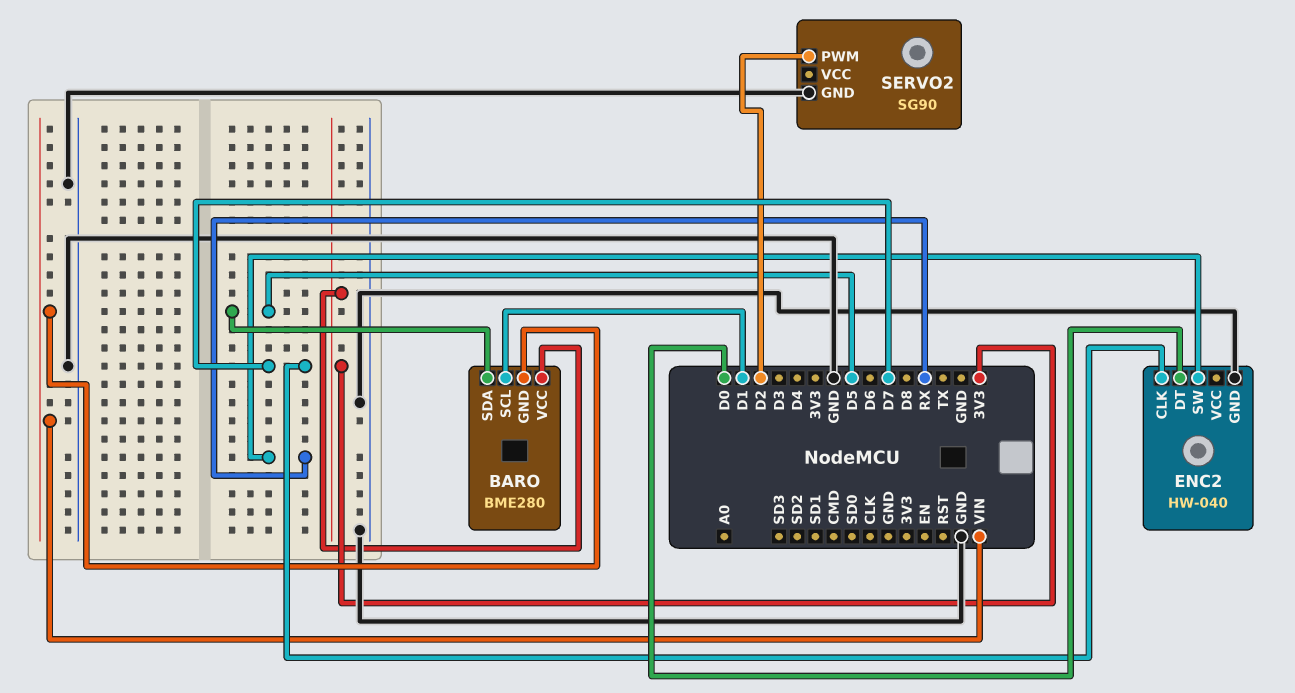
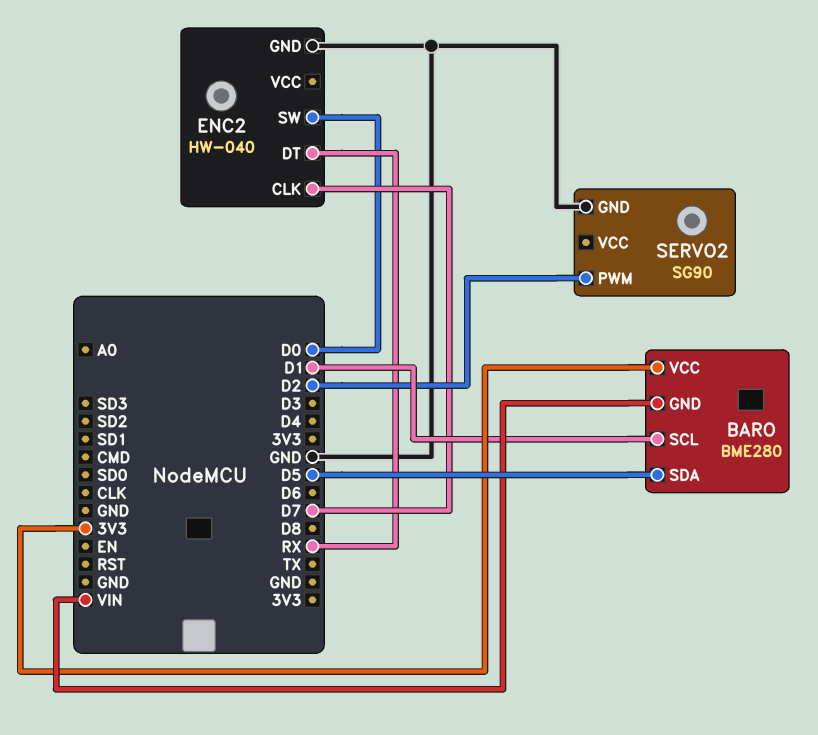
ENC2 pin DT: D0 -> RX
ENC2 pin SW: RX -> D0

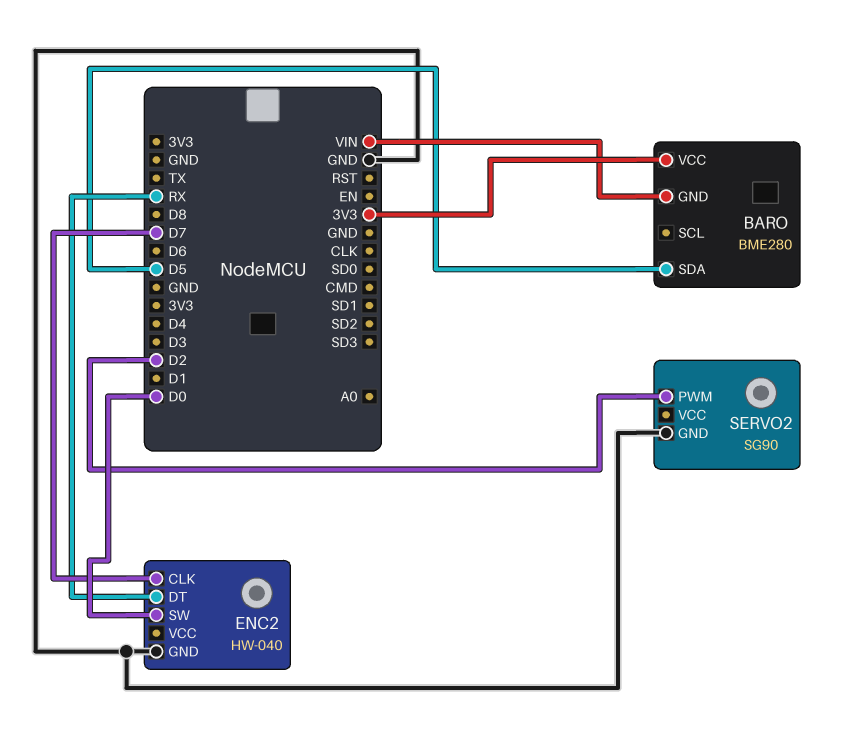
BARO pin SCL: D1 -> none

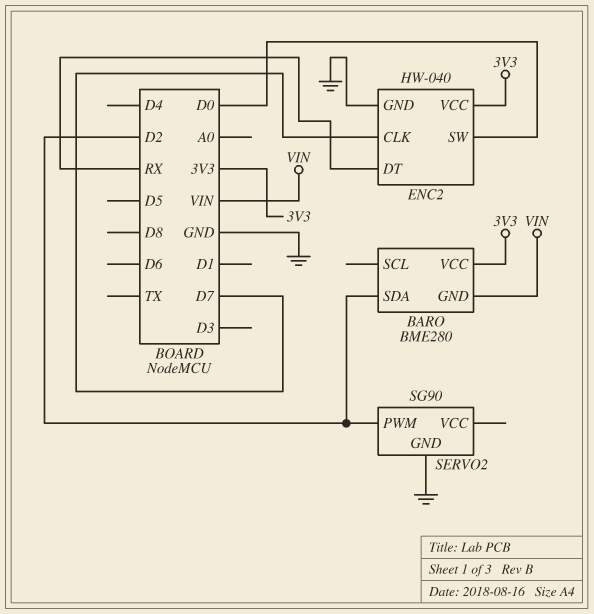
BARO pin SDA: D5 -> D2
ENC2 pin VCC: none -> 3V3

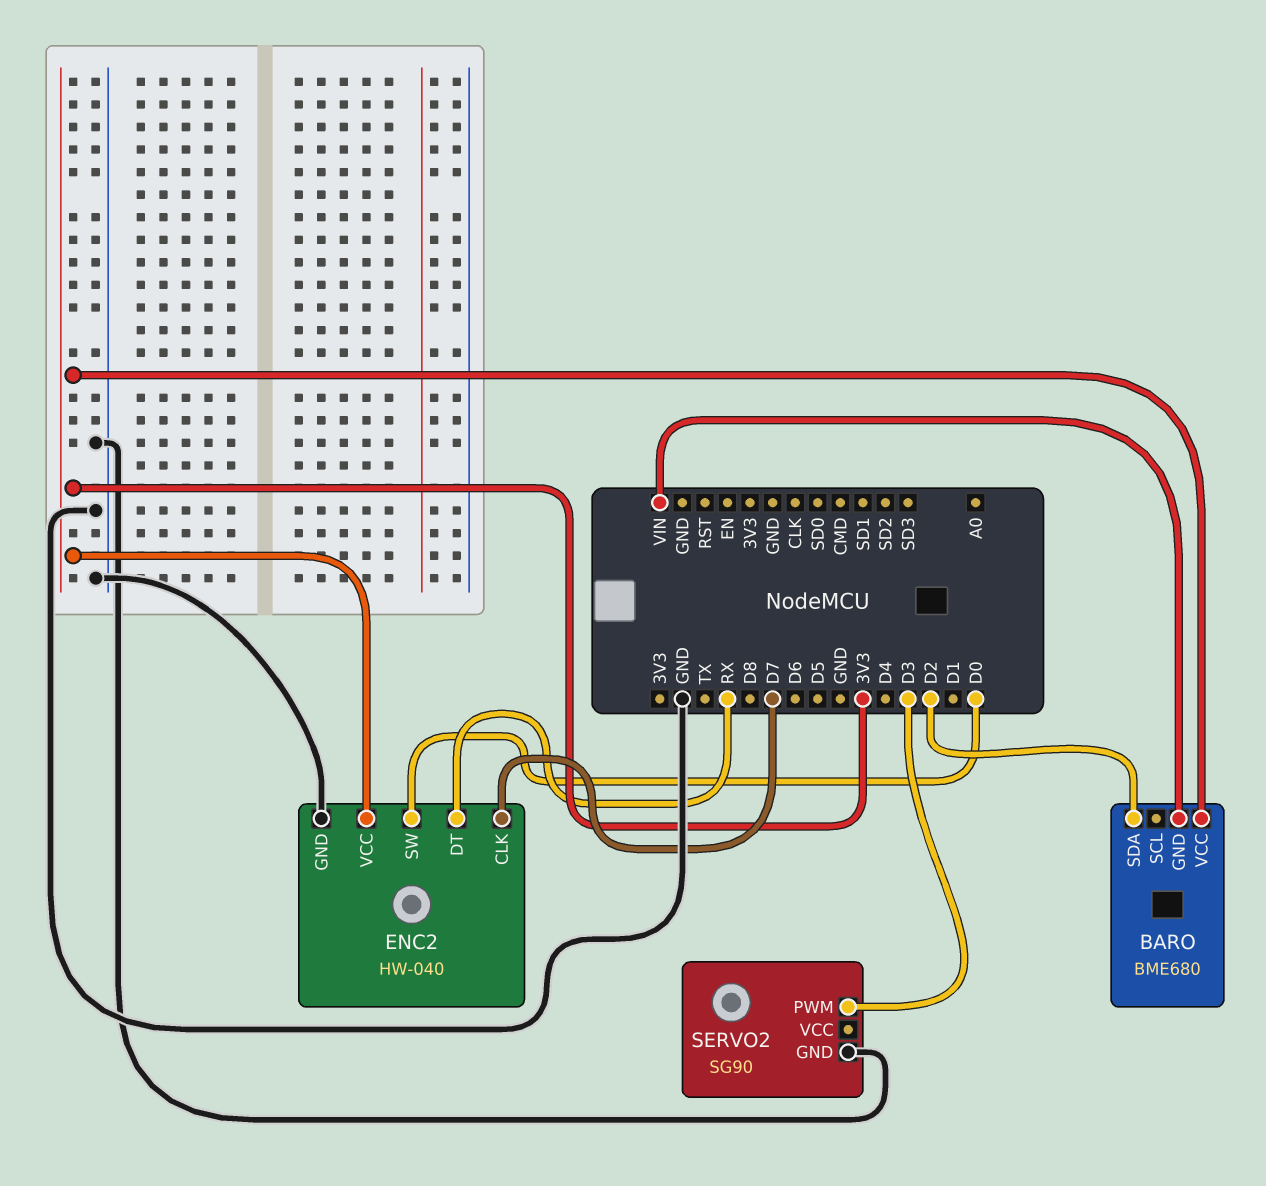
BARO: BME280 -> BME680
SERVO2 pin PWM: D2 -> D3

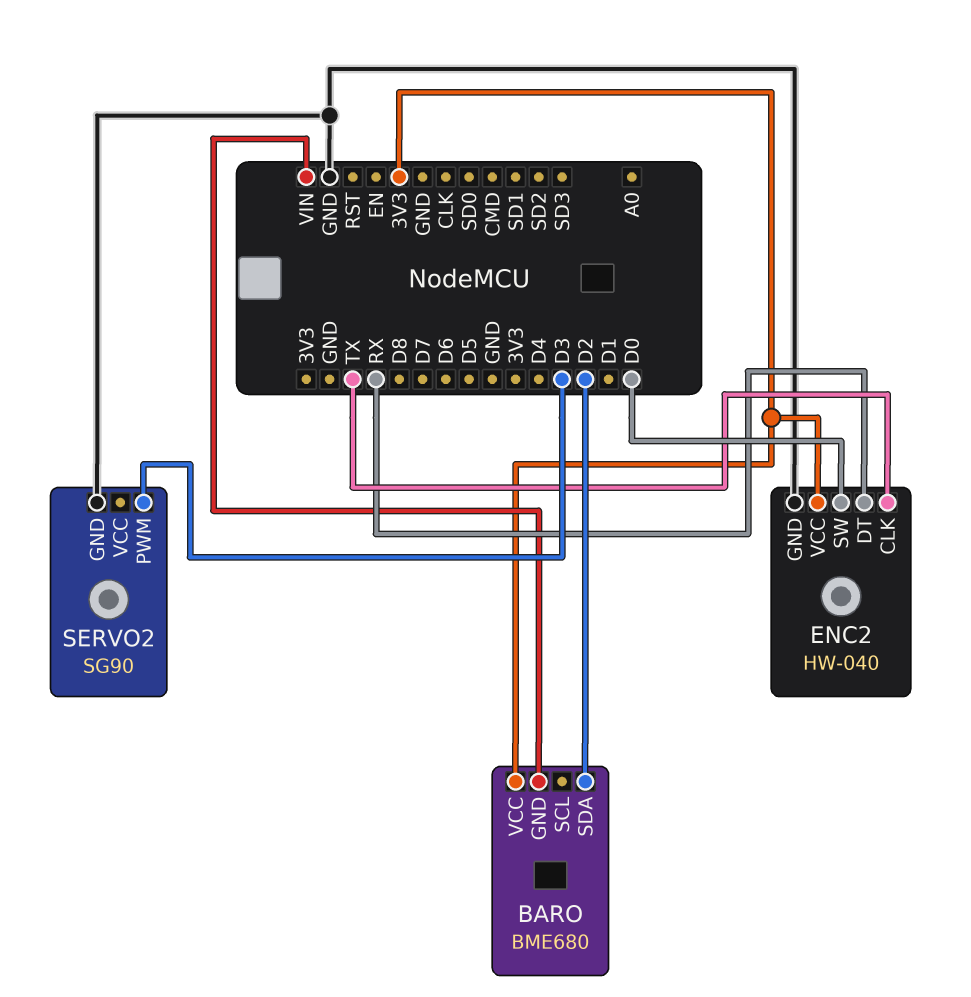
ENC2 pin CLK: D7 -> TX

